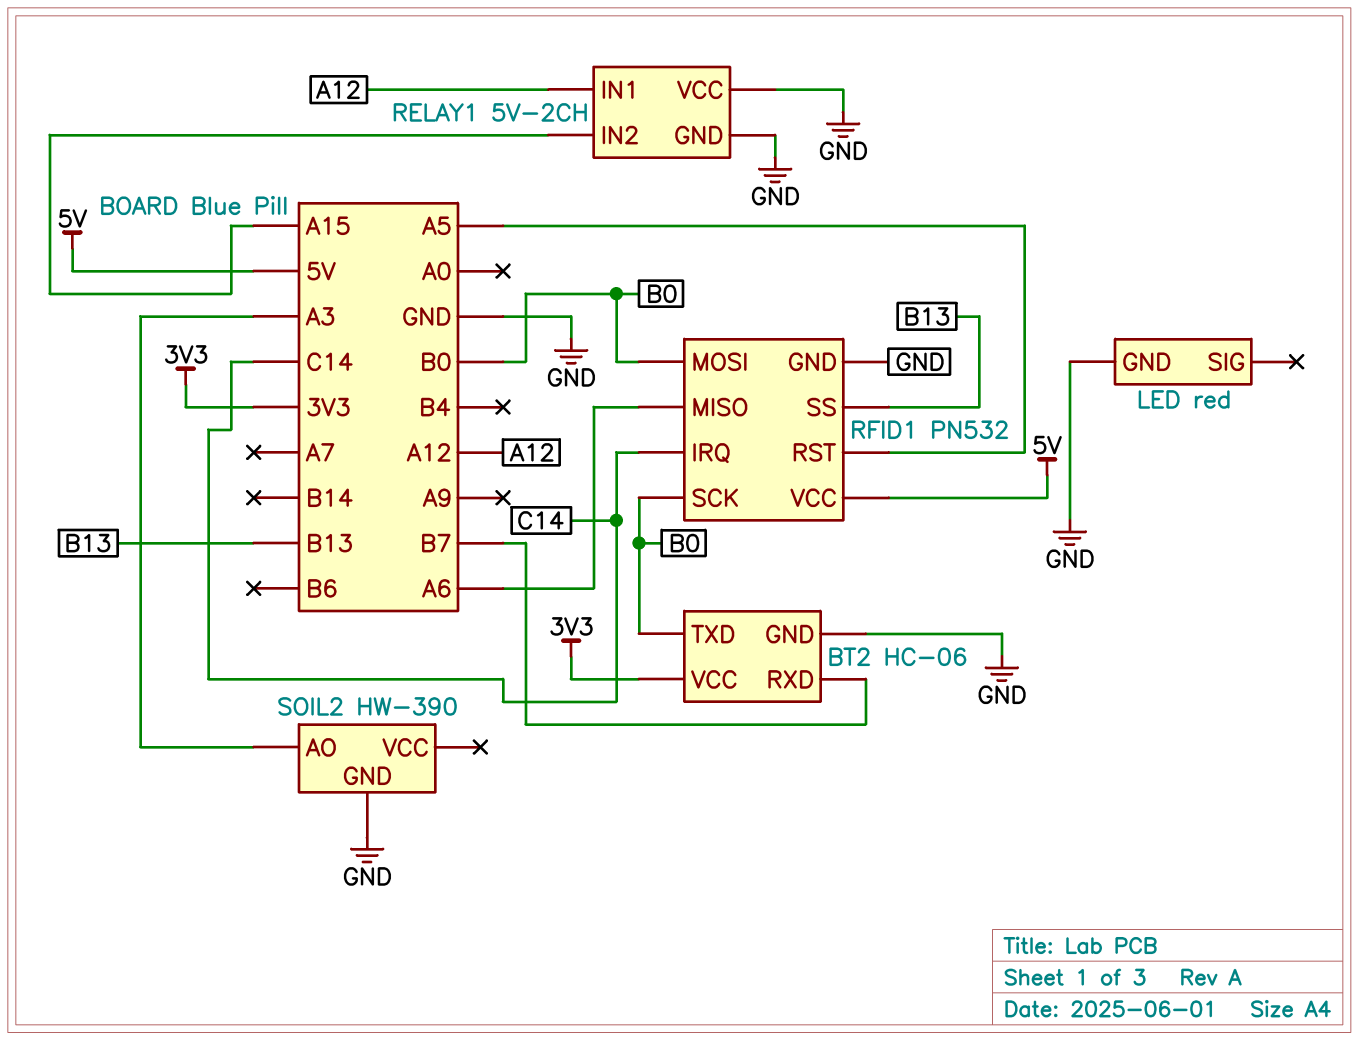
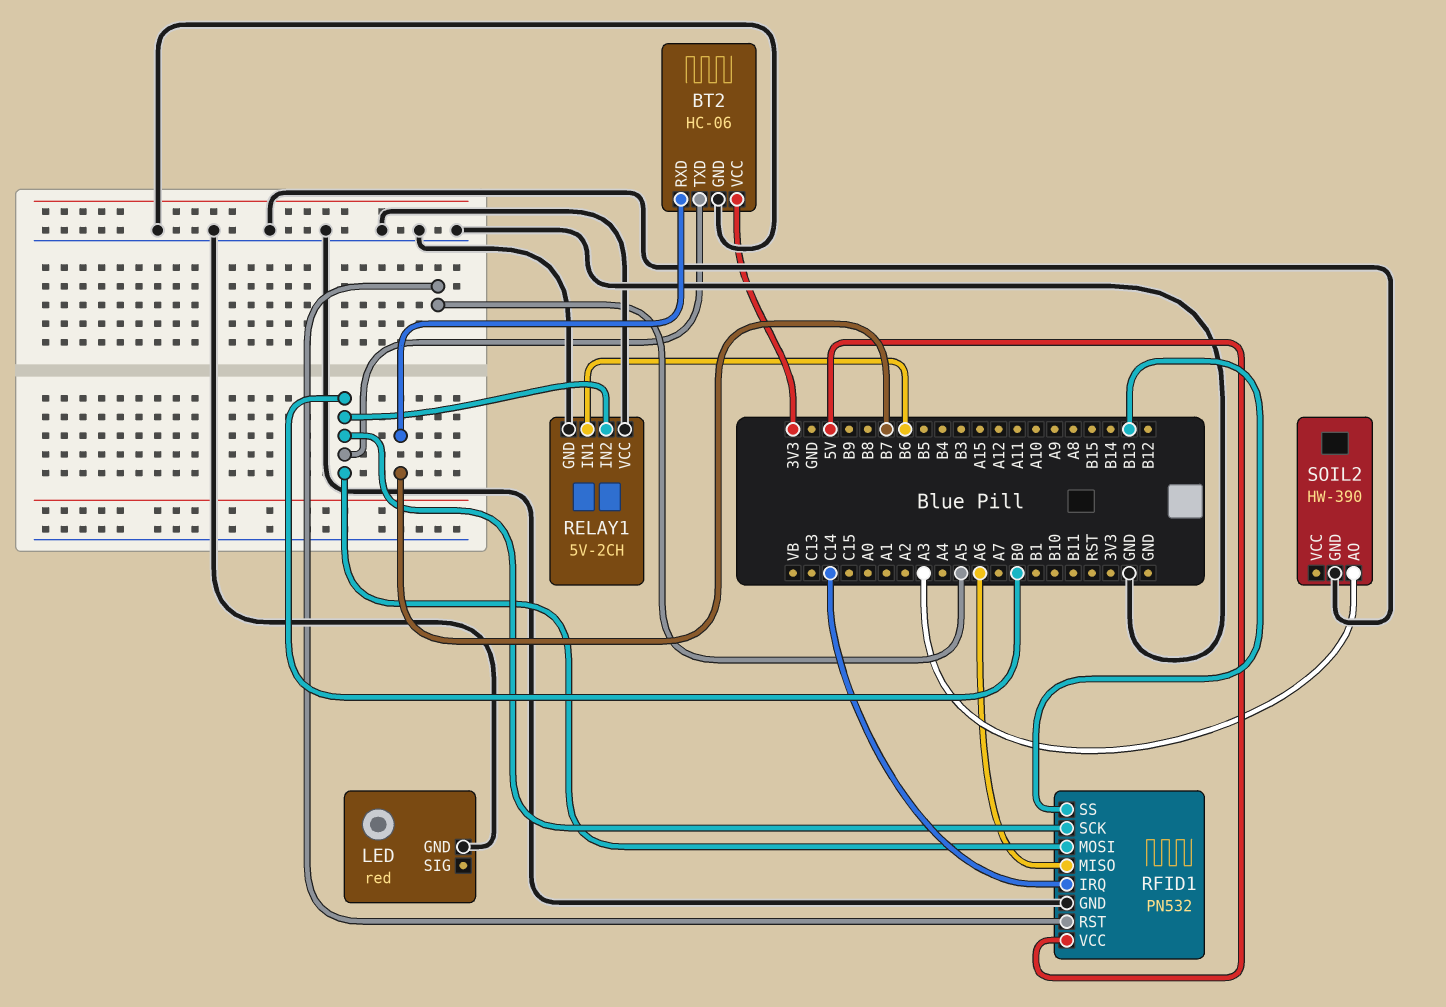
RELAY1 pin IN1: A12 -> B6
RELAY1 pin IN2: A15 -> B0

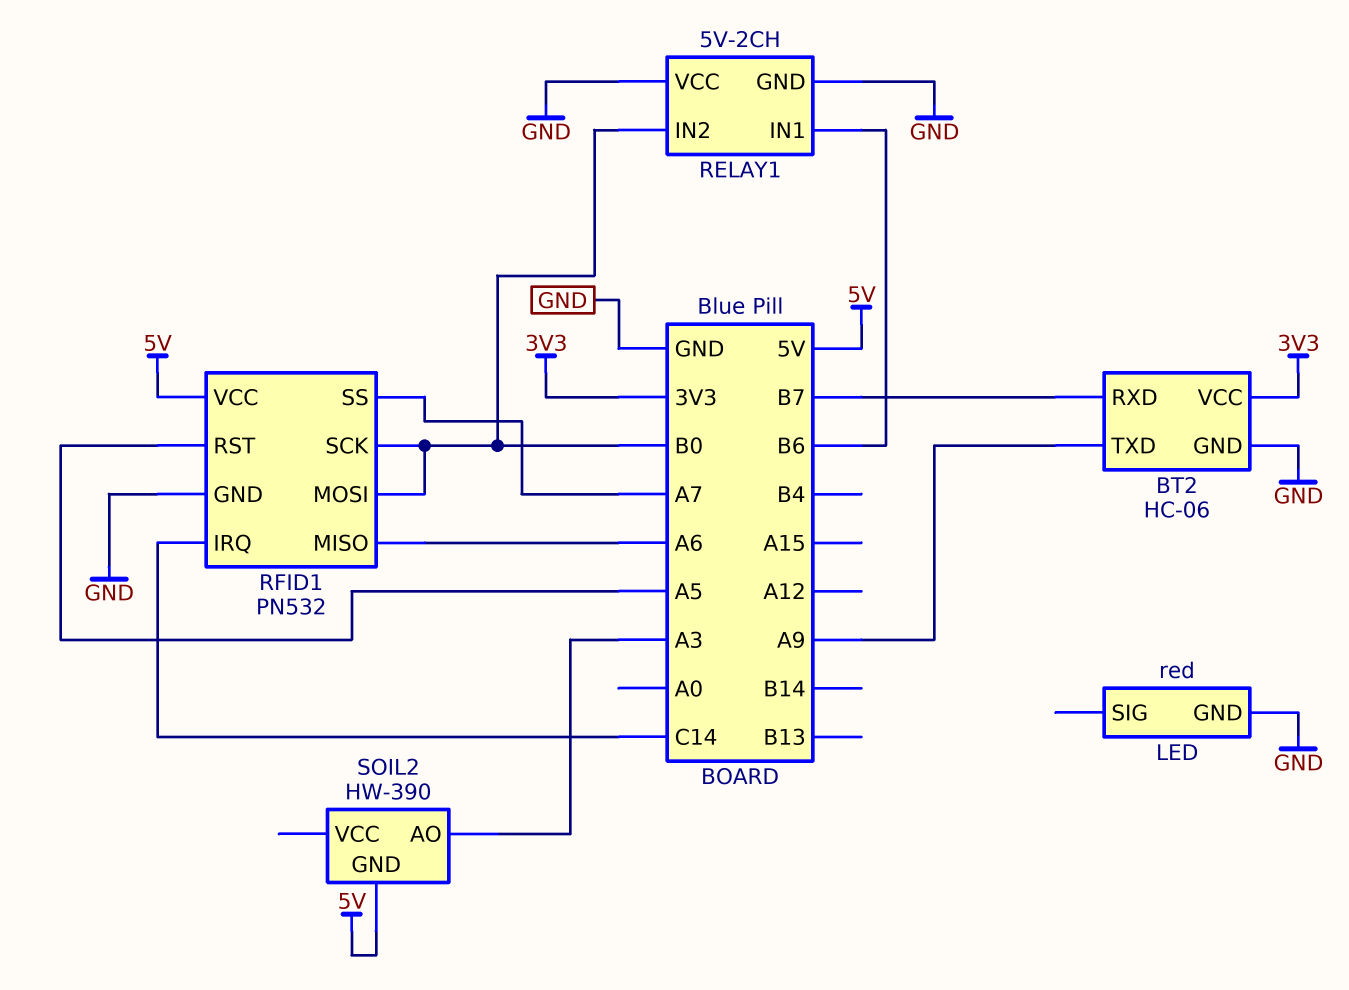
BT2 pin TXD: B0 -> A9
RFID1 pin SS: B13 -> A7
SOIL2 pin GND: GND -> 5V

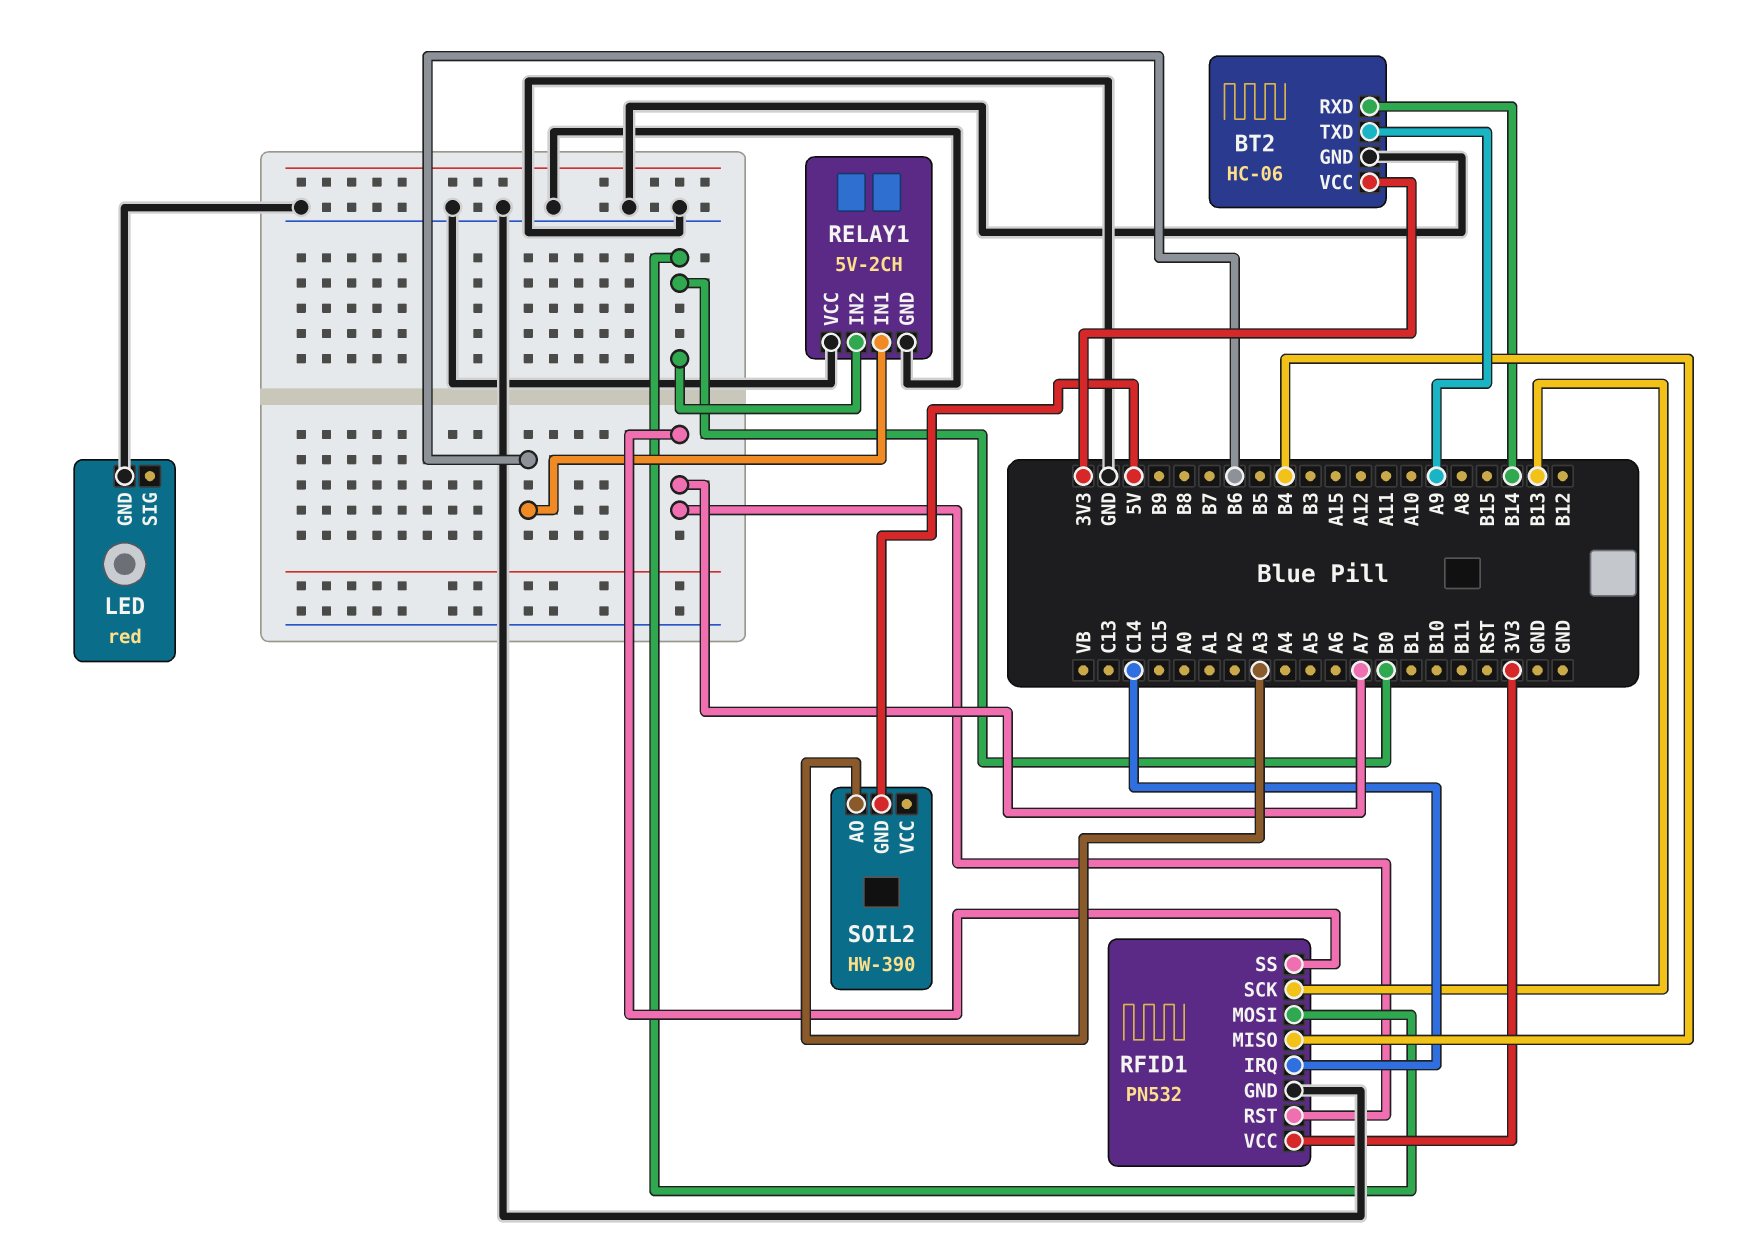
BT2 pin RXD: B7 -> B14
RFID1 pin MISO: A6 -> B4
RFID1 pin RST: A5 -> A7
RFID1 pin SCK: B0 -> B13
RFID1 pin VCC: 5V -> 3V3

